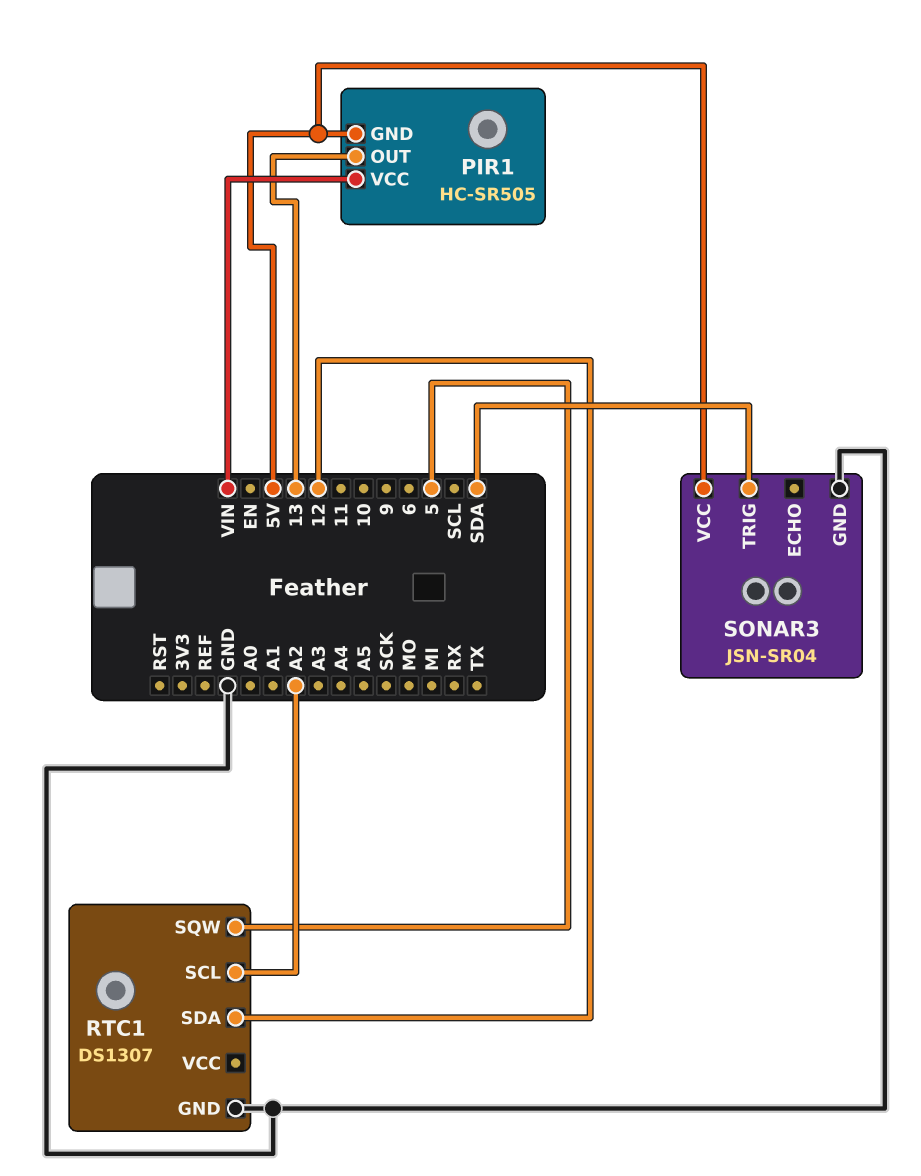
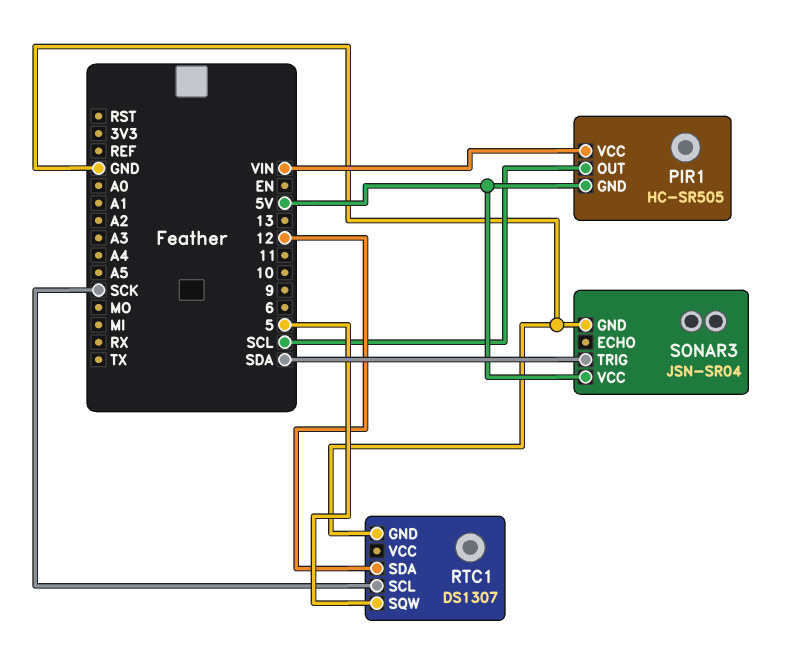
PIR1 pin OUT: 13 -> SCL
RTC1 pin SCL: A2 -> SCK

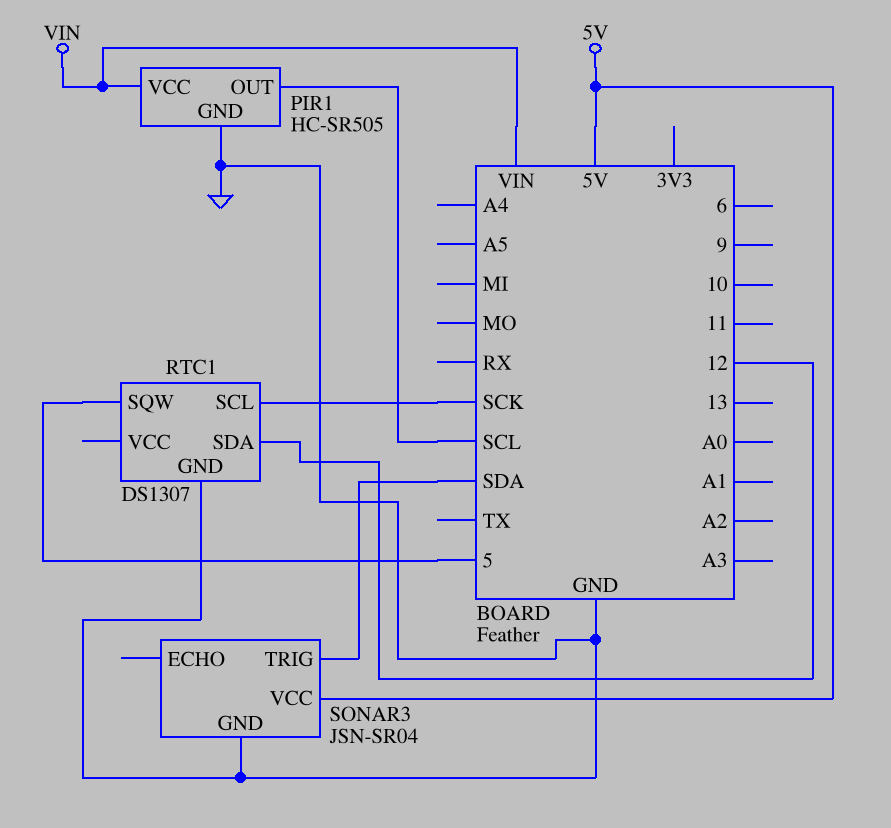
PIR1 pin GND: 5V -> GND

